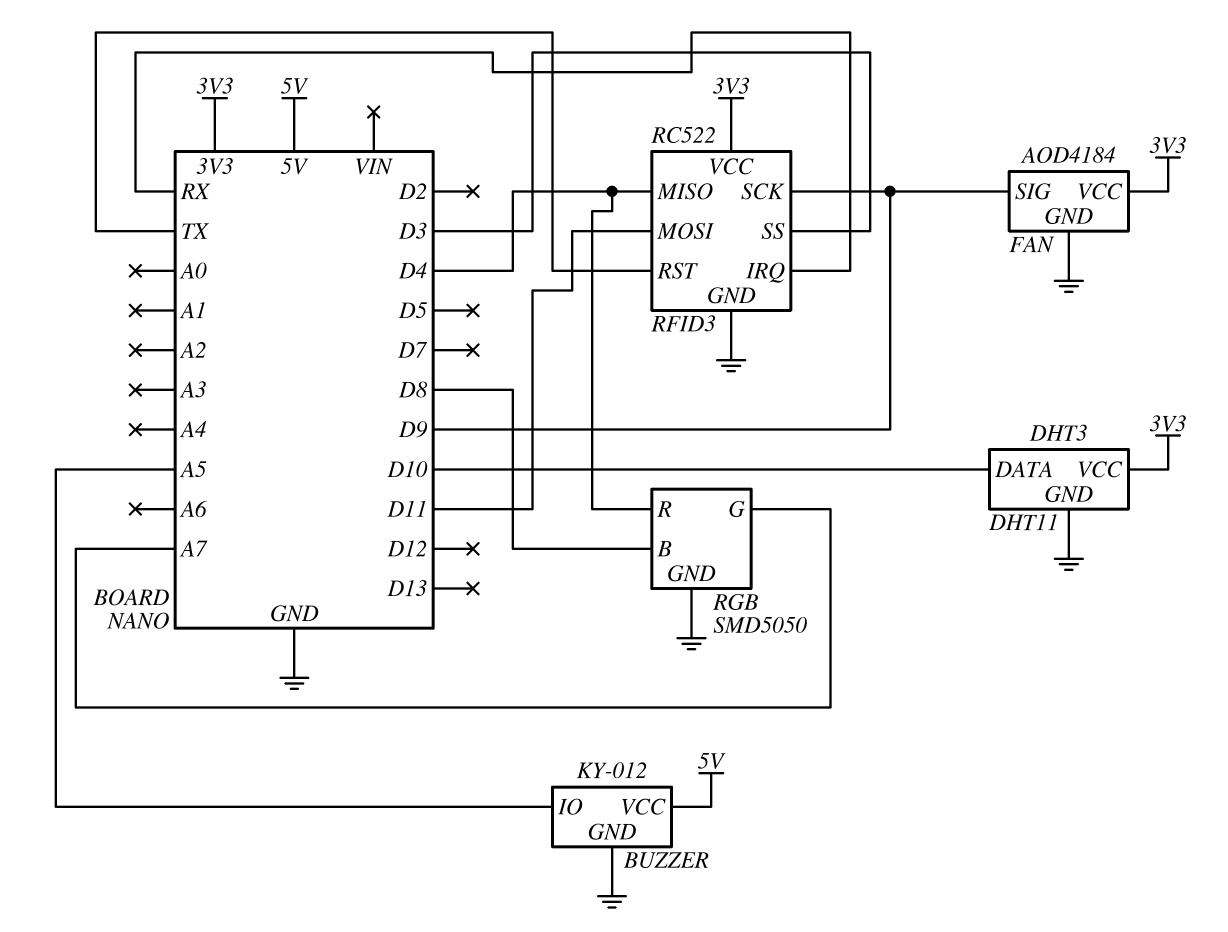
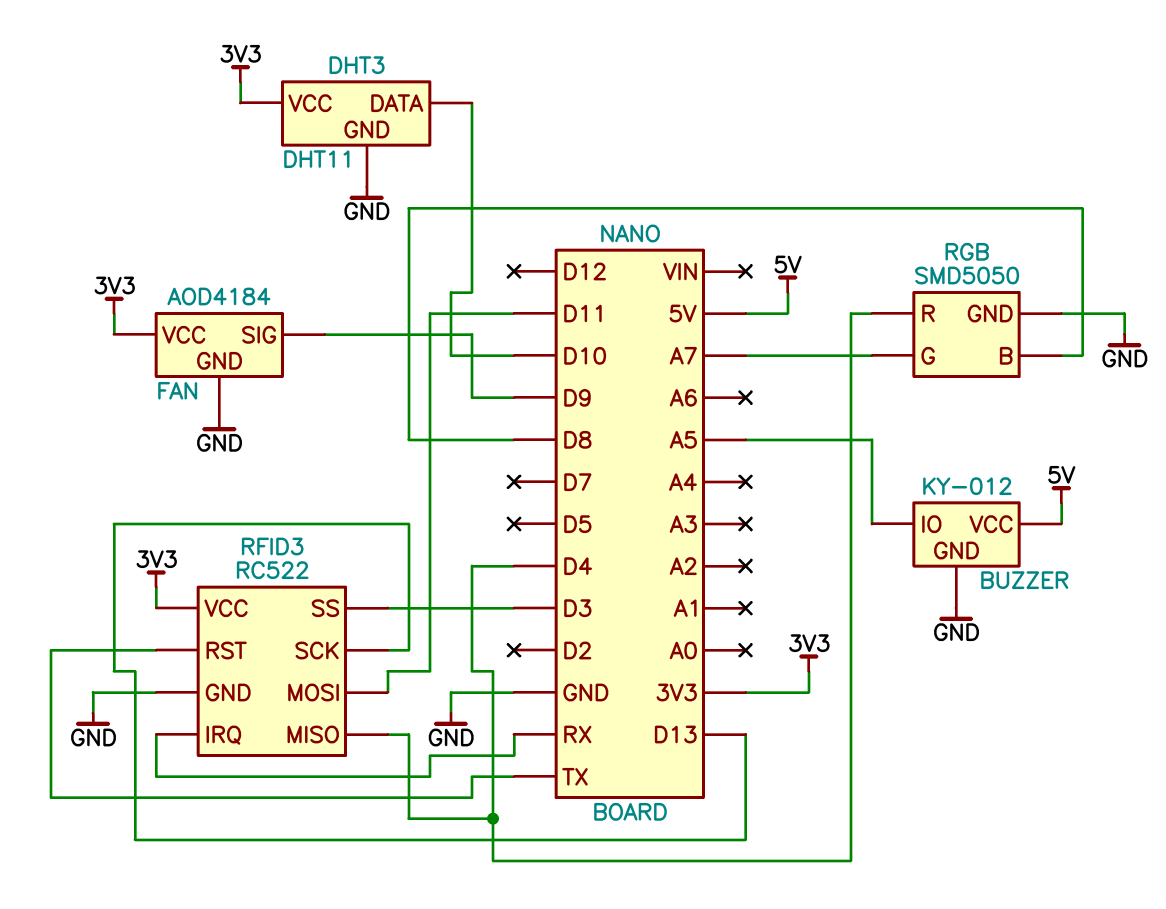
RFID3 pin SCK: D9 -> D13

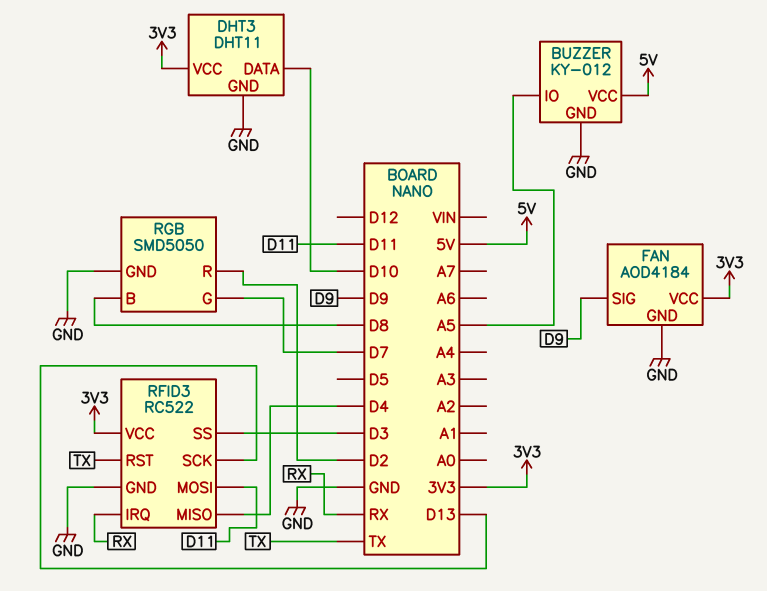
RGB pin G: A7 -> D7
RGB pin R: D4 -> D2

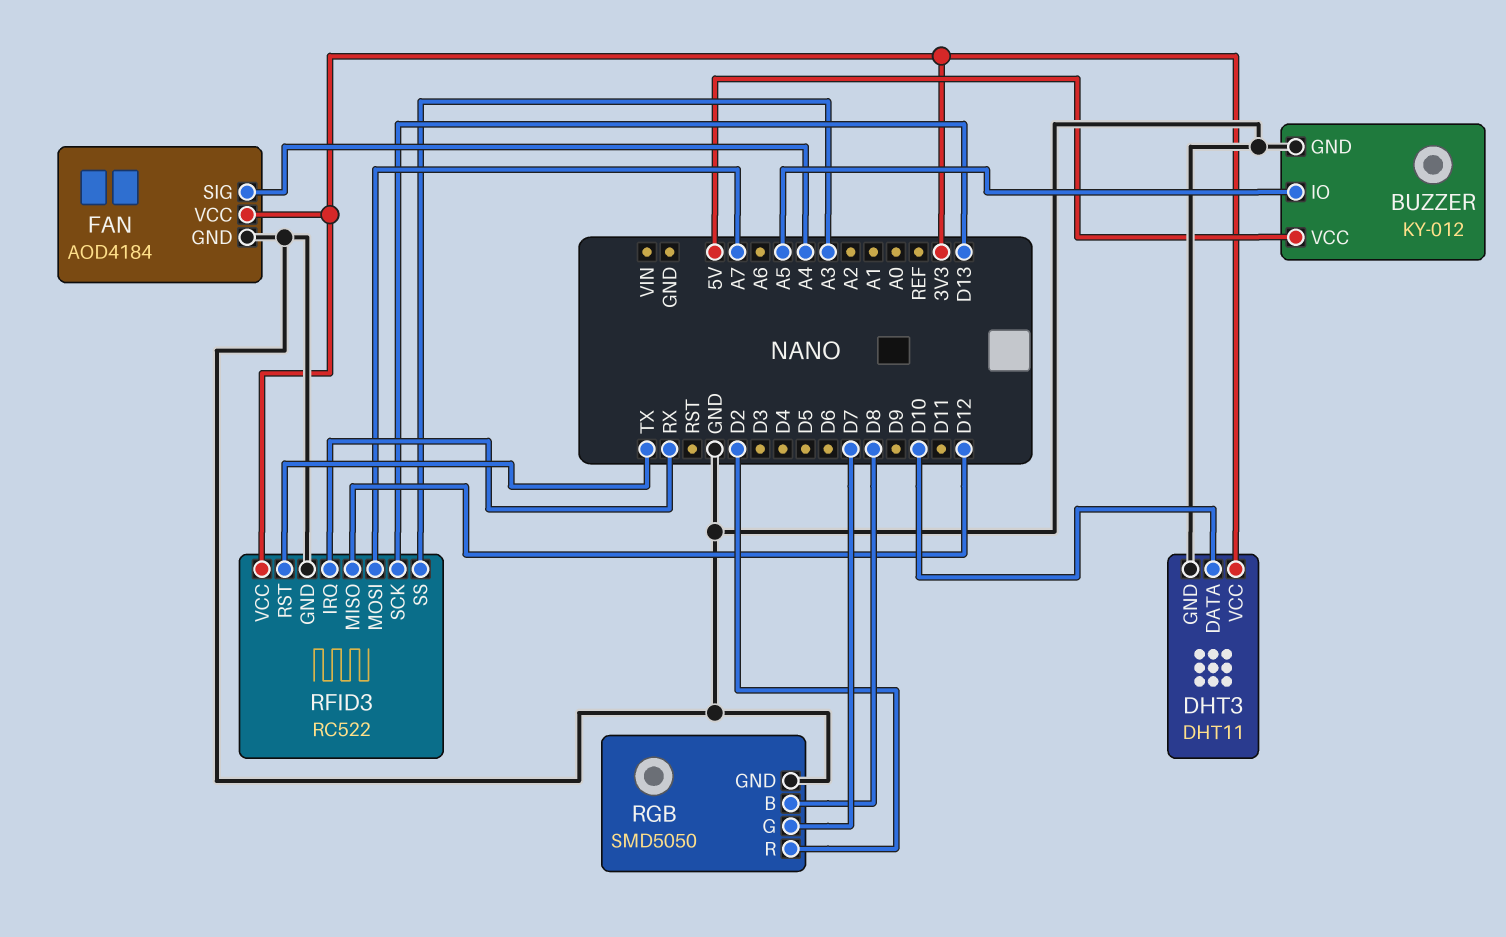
FAN pin SIG: D9 -> A4
RFID3 pin MISO: D4 -> D12
RFID3 pin MOSI: D11 -> A7
RFID3 pin SS: D3 -> A3

